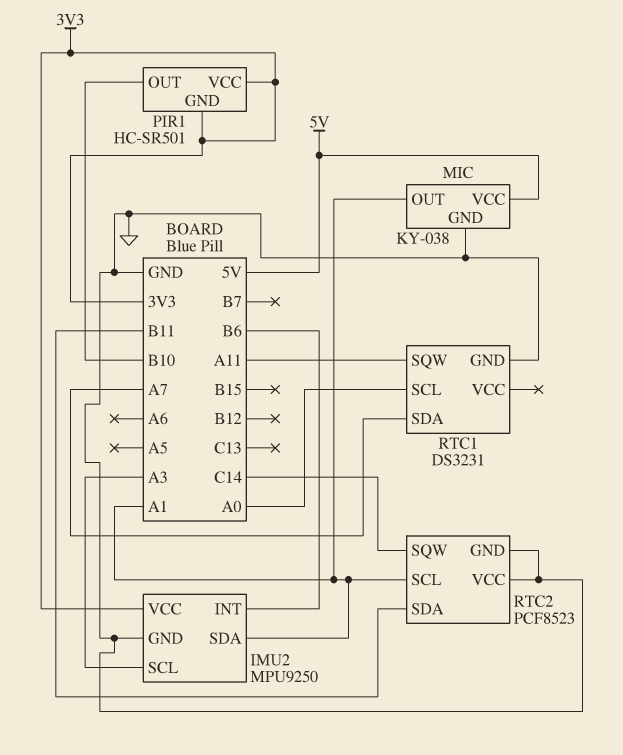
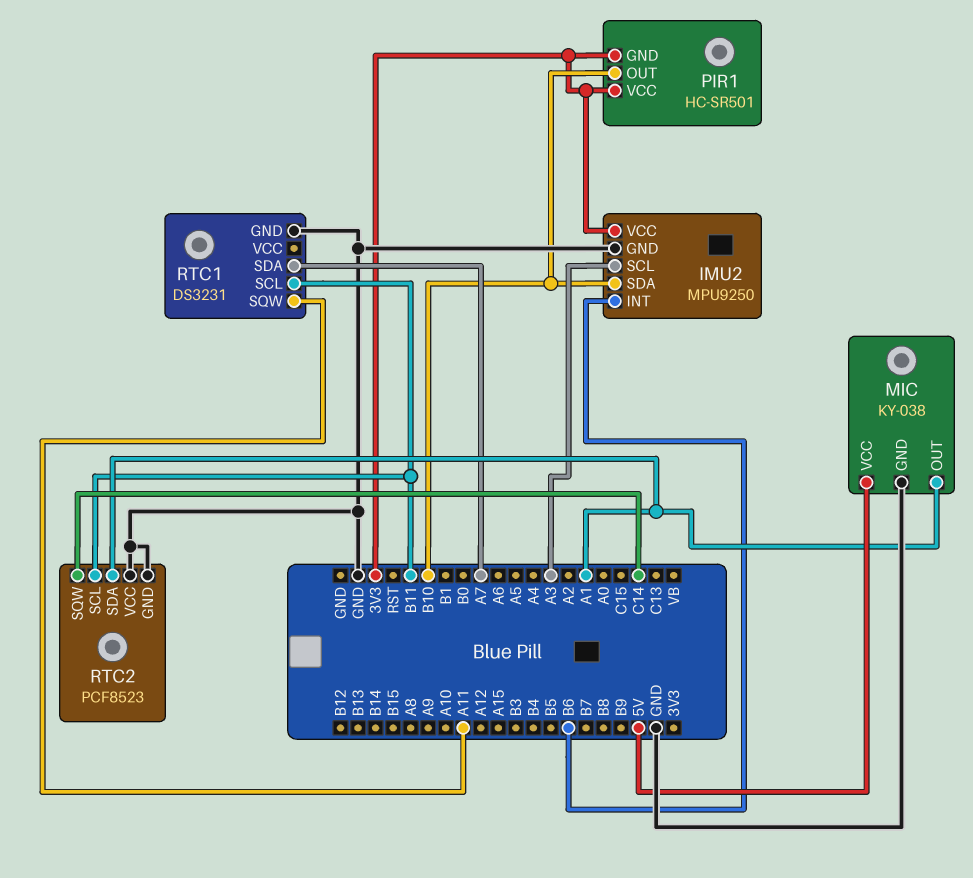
IMU2 pin SDA: A1 -> B10
RTC1 pin SCL: A0 -> B11
RTC2 pin SCL: A1 -> B11
RTC2 pin SDA: B11 -> A1

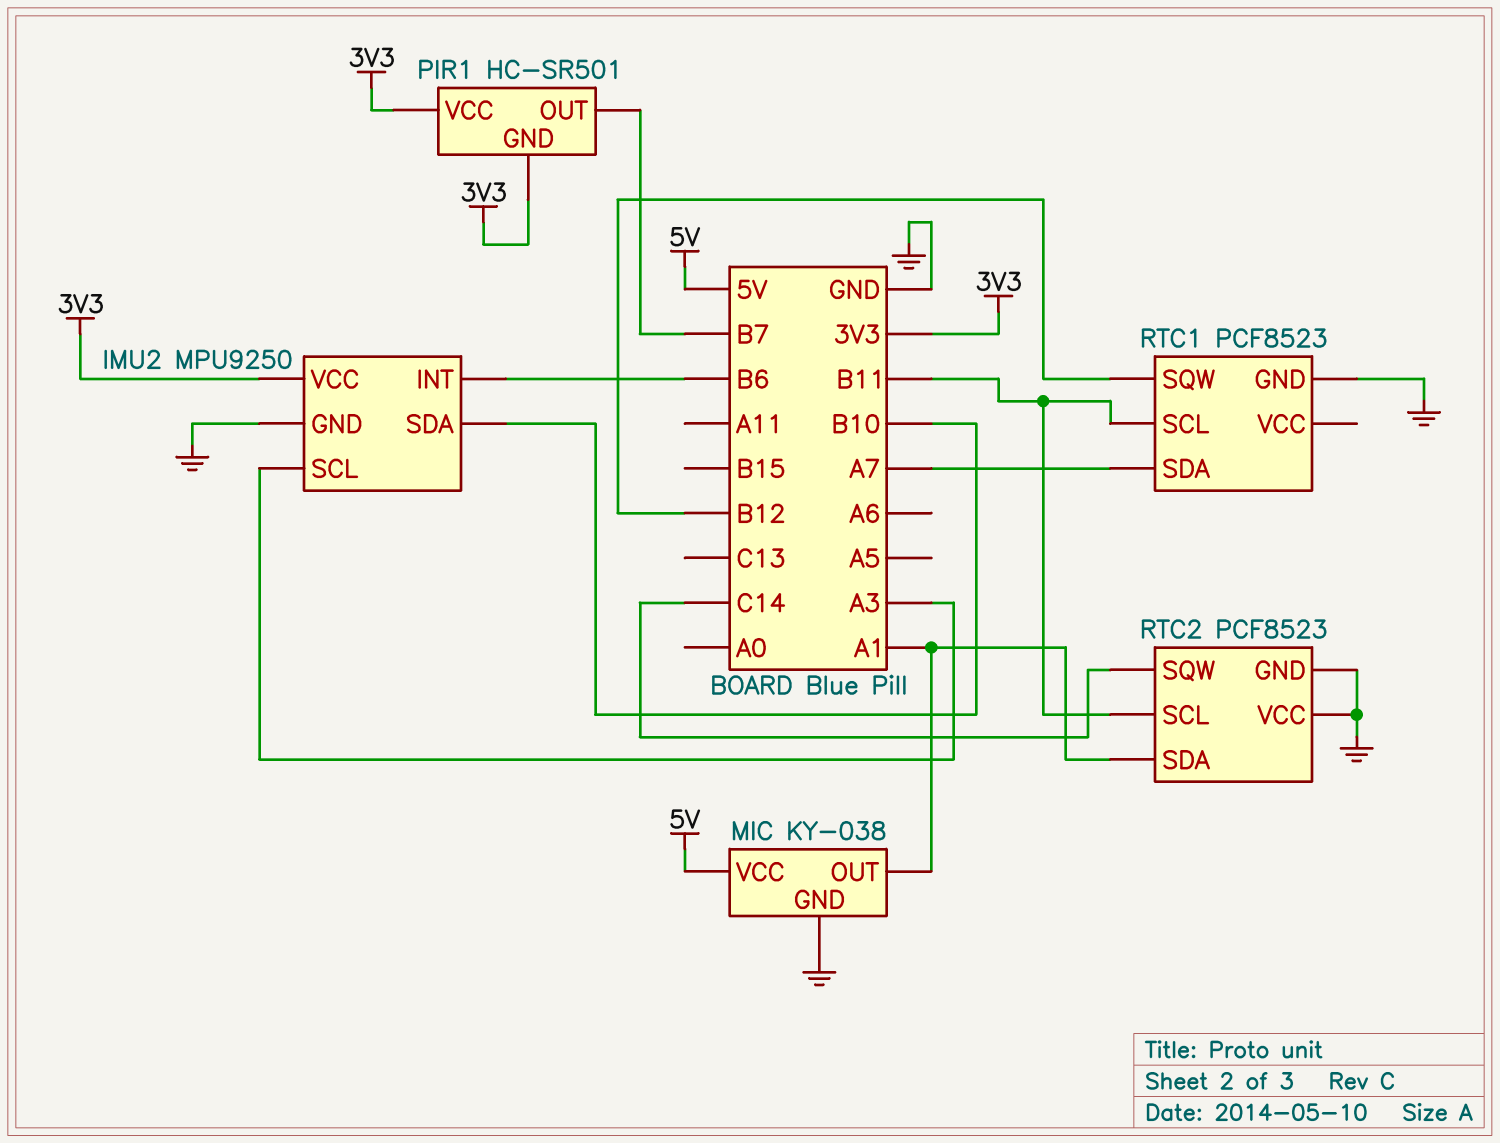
PIR1 pin OUT: B10 -> B7
RTC1: DS3231 -> PCF8523
RTC1 pin SQW: A11 -> B12

